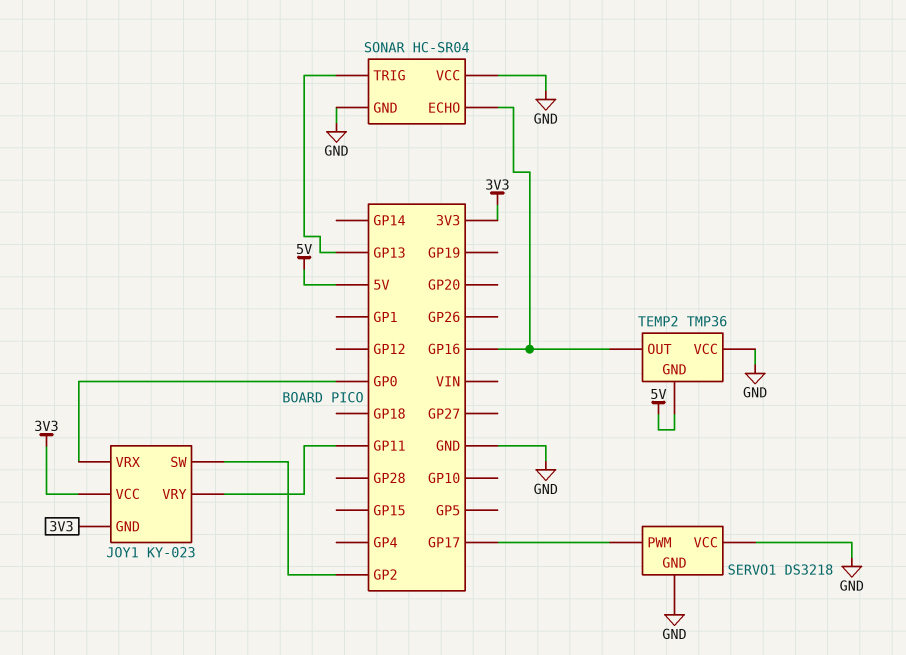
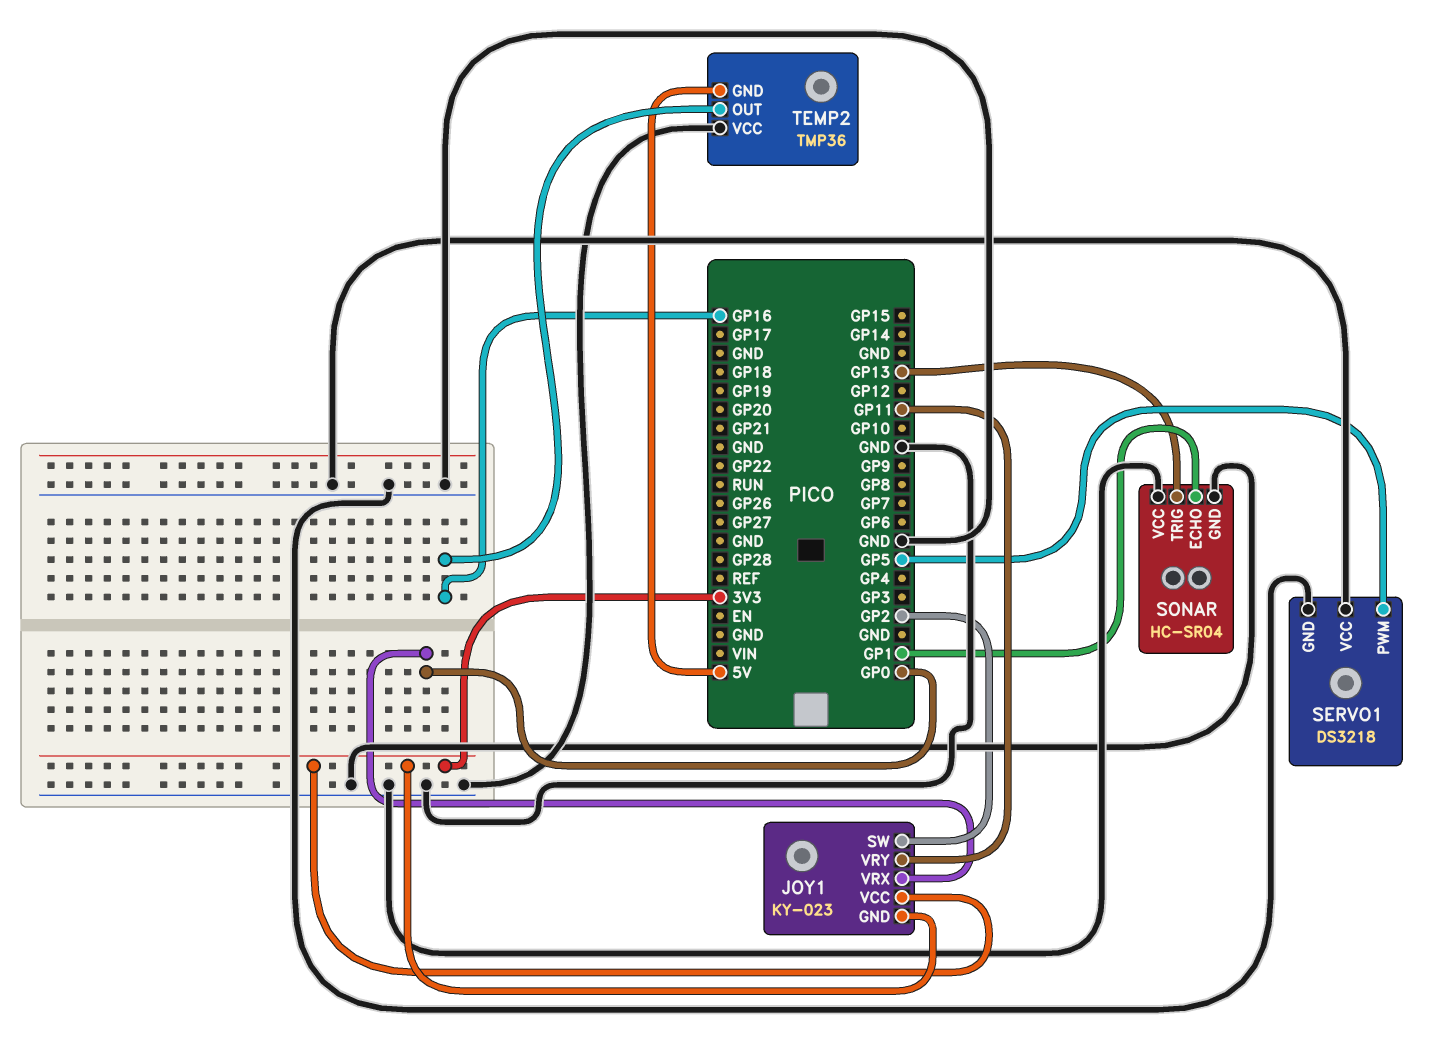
SERVO1 pin PWM: GP17 -> GP5
SONAR pin ECHO: GP16 -> GP1

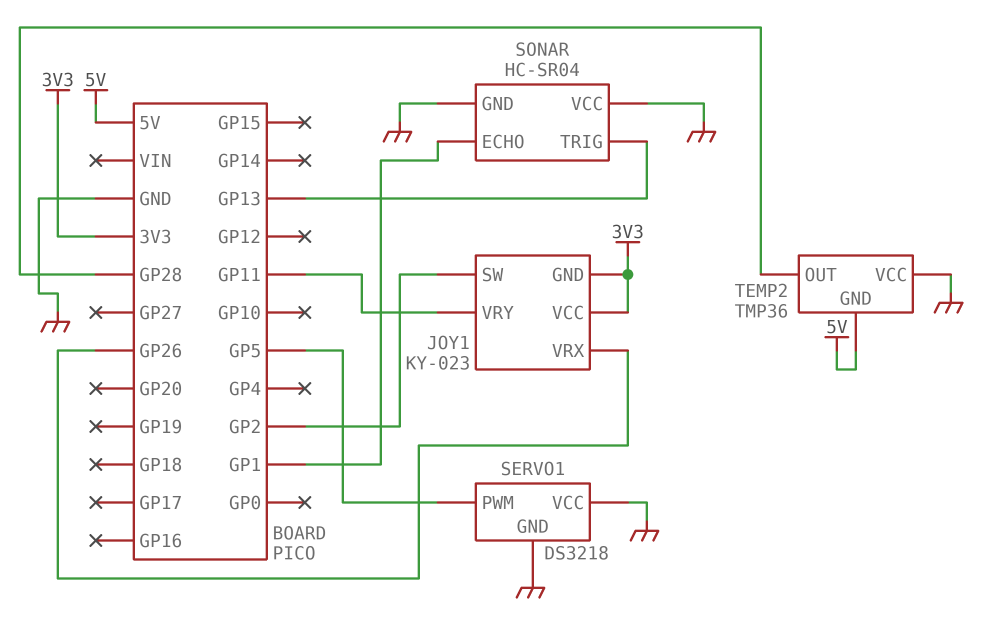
JOY1 pin VRX: GP0 -> GP26
TEMP2 pin OUT: GP16 -> GP28

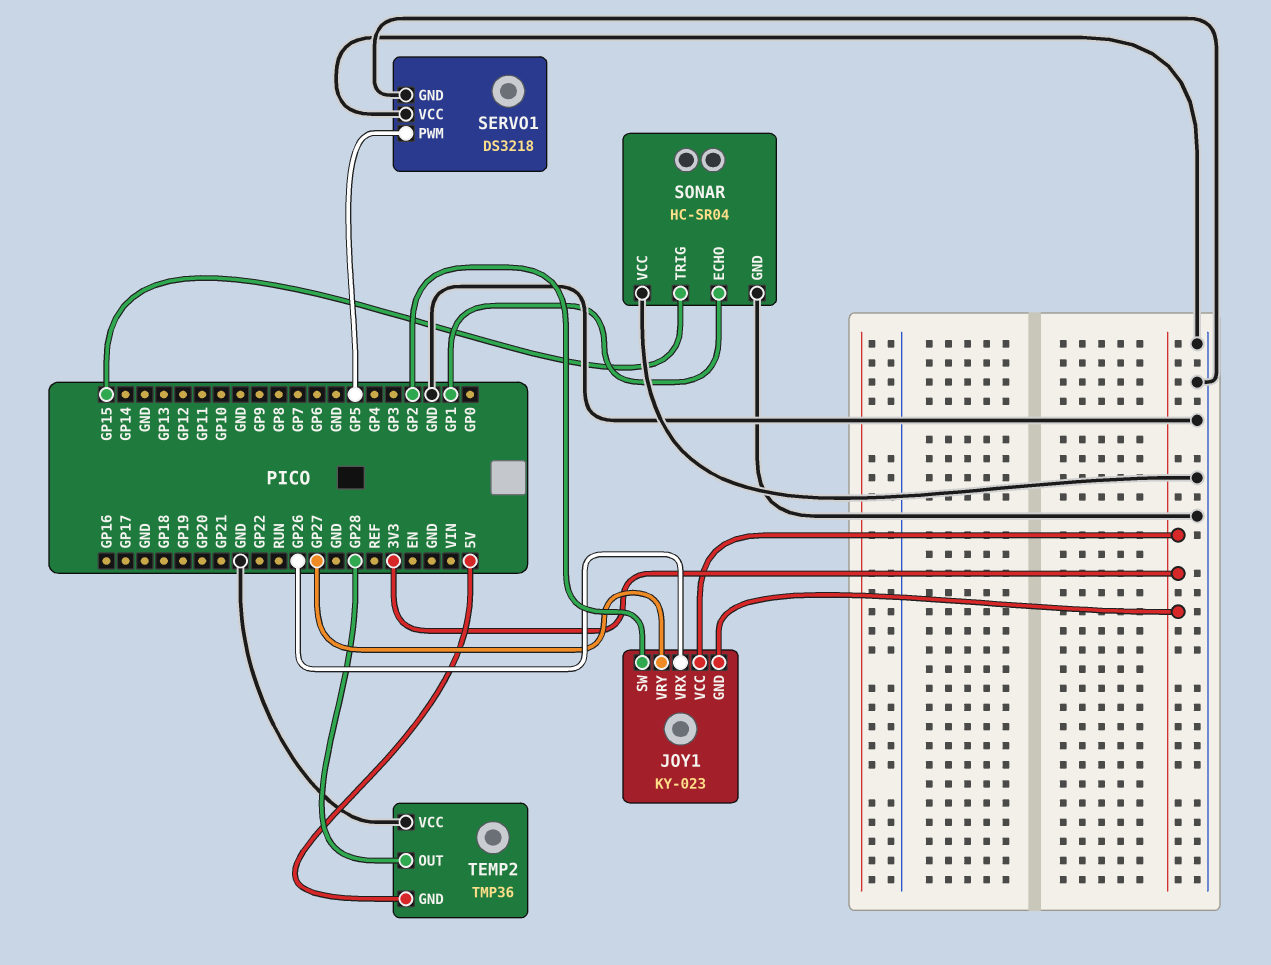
JOY1 pin VRY: GP11 -> GP27
SONAR pin TRIG: GP13 -> GP15

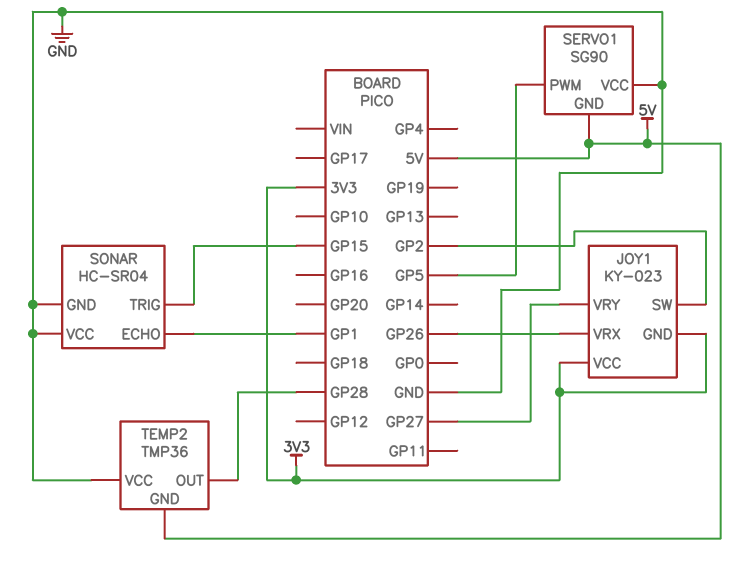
SERVO1: DS3218 -> SG90
SERVO1 pin GND: GND -> 5V

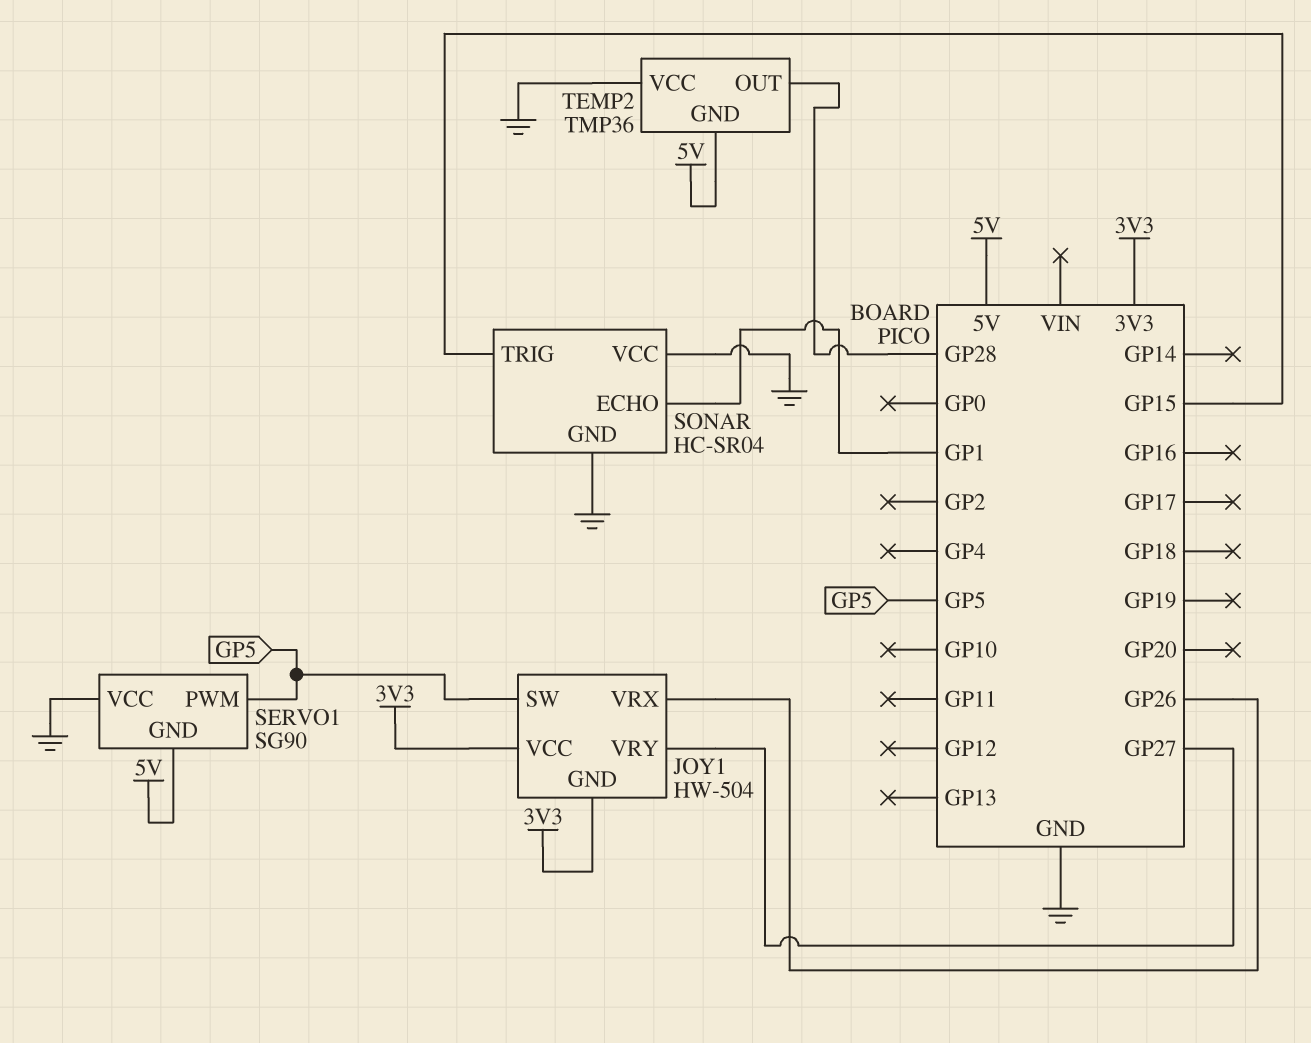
JOY1: KY-023 -> HW-504
JOY1 pin SW: GP2 -> GP5

